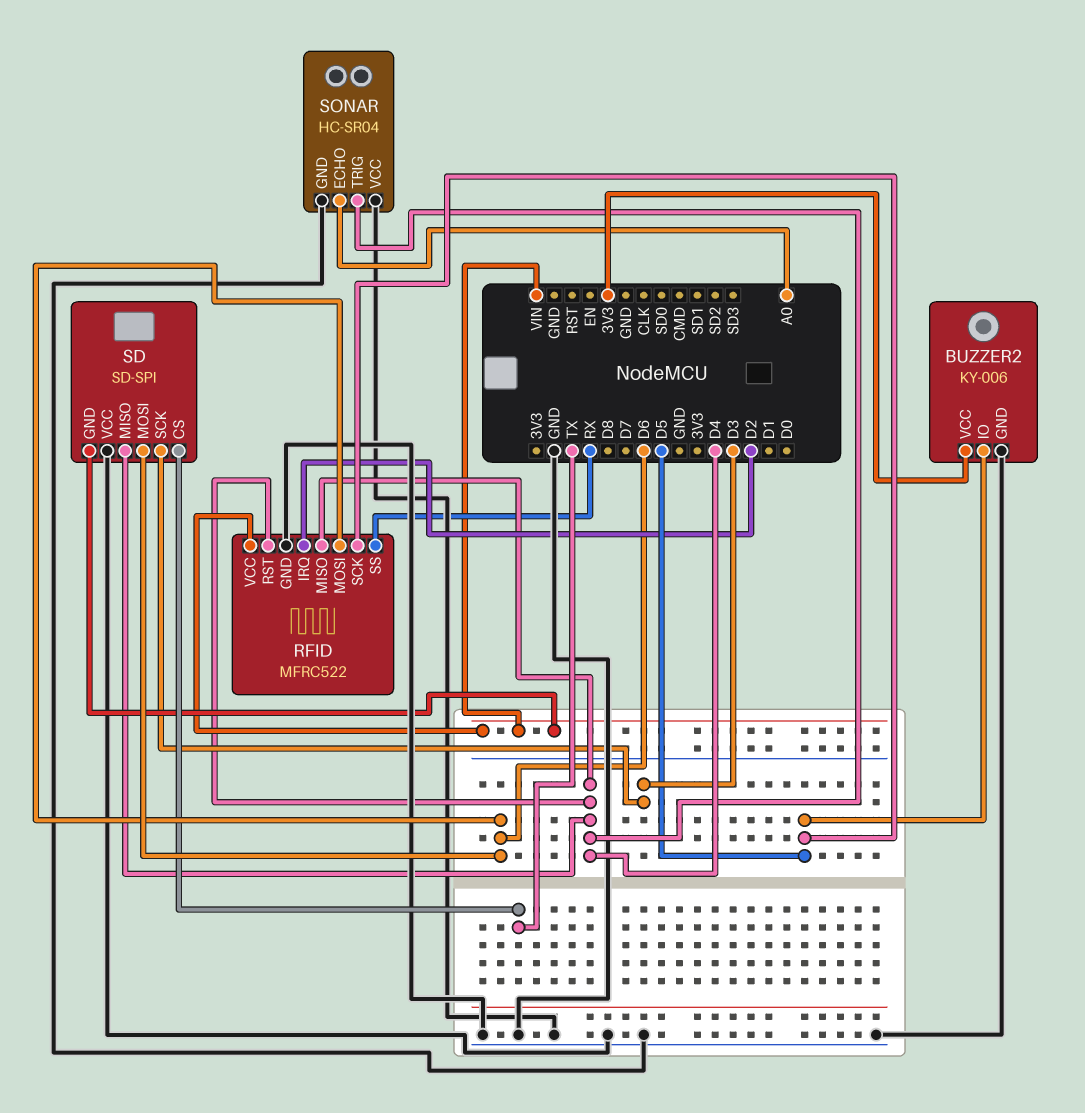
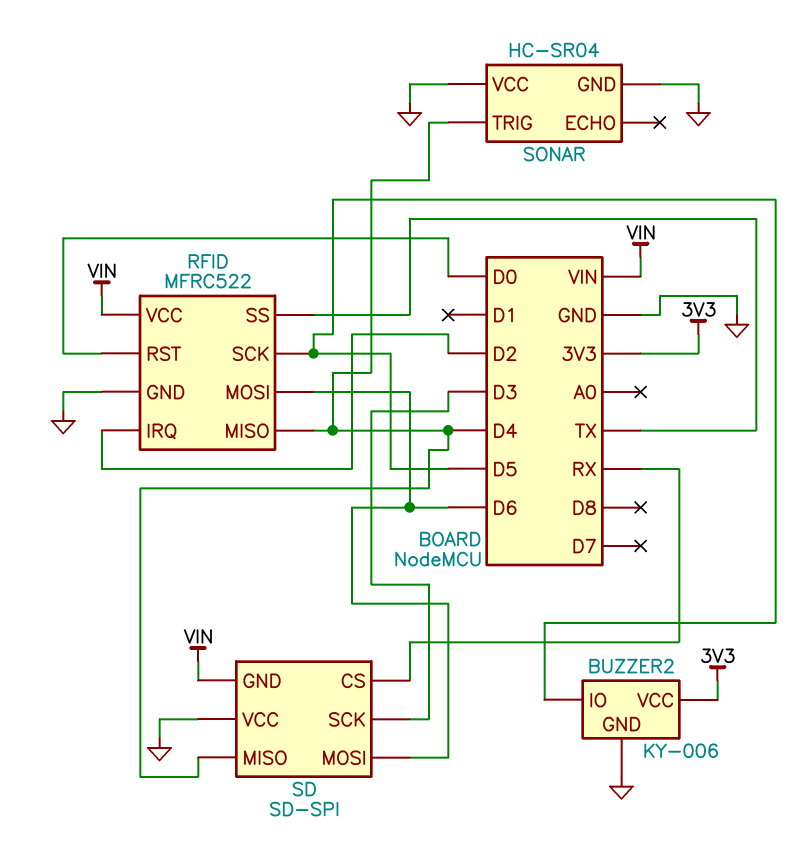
RFID pin RST: D4 -> D0
RFID pin SS: RX -> TX
SD pin CS: TX -> RX
SONAR pin ECHO: A0 -> none

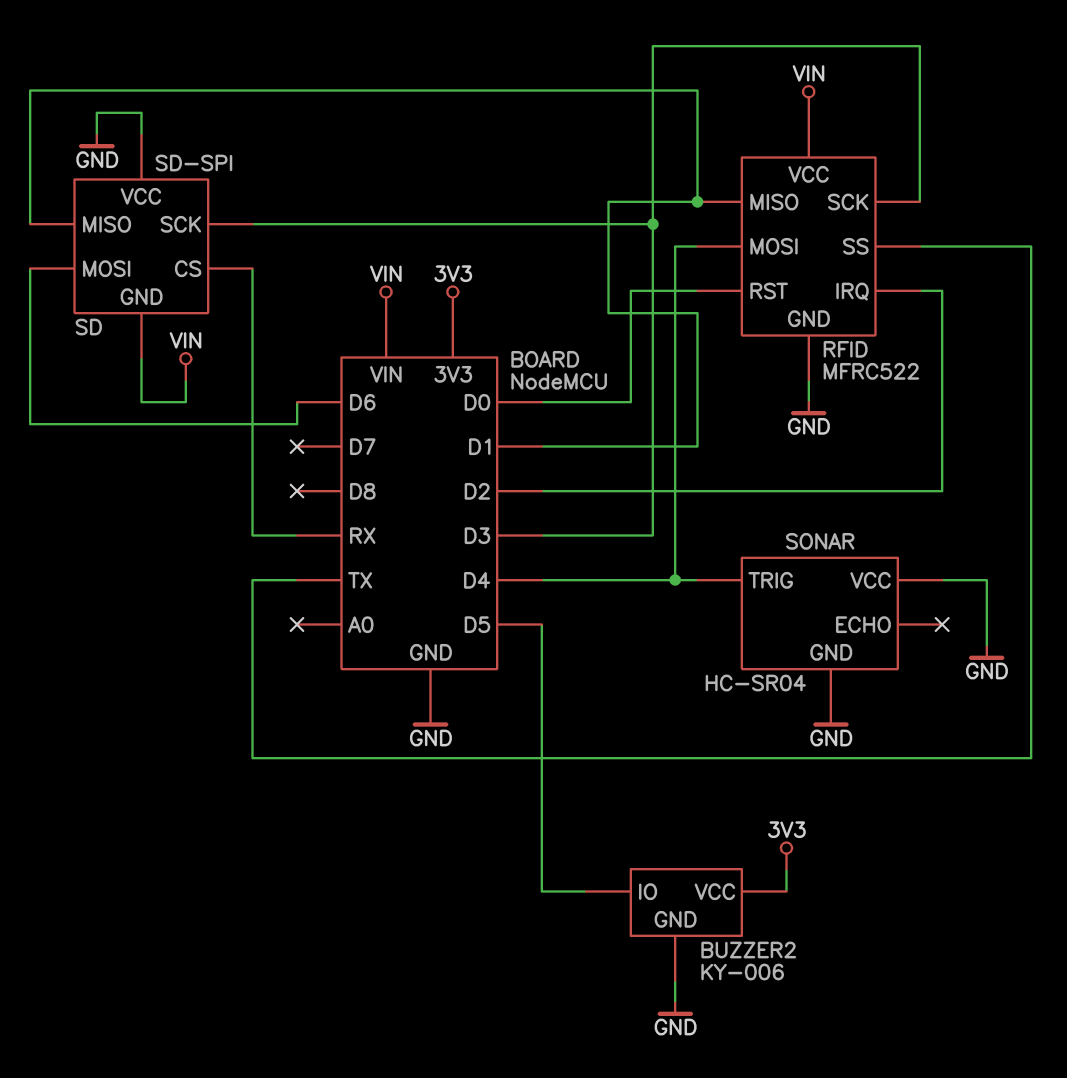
RFID pin MISO: D4 -> D1
RFID pin MOSI: D6 -> D4
RFID pin SCK: D5 -> D3
SD pin MISO: D4 -> D1

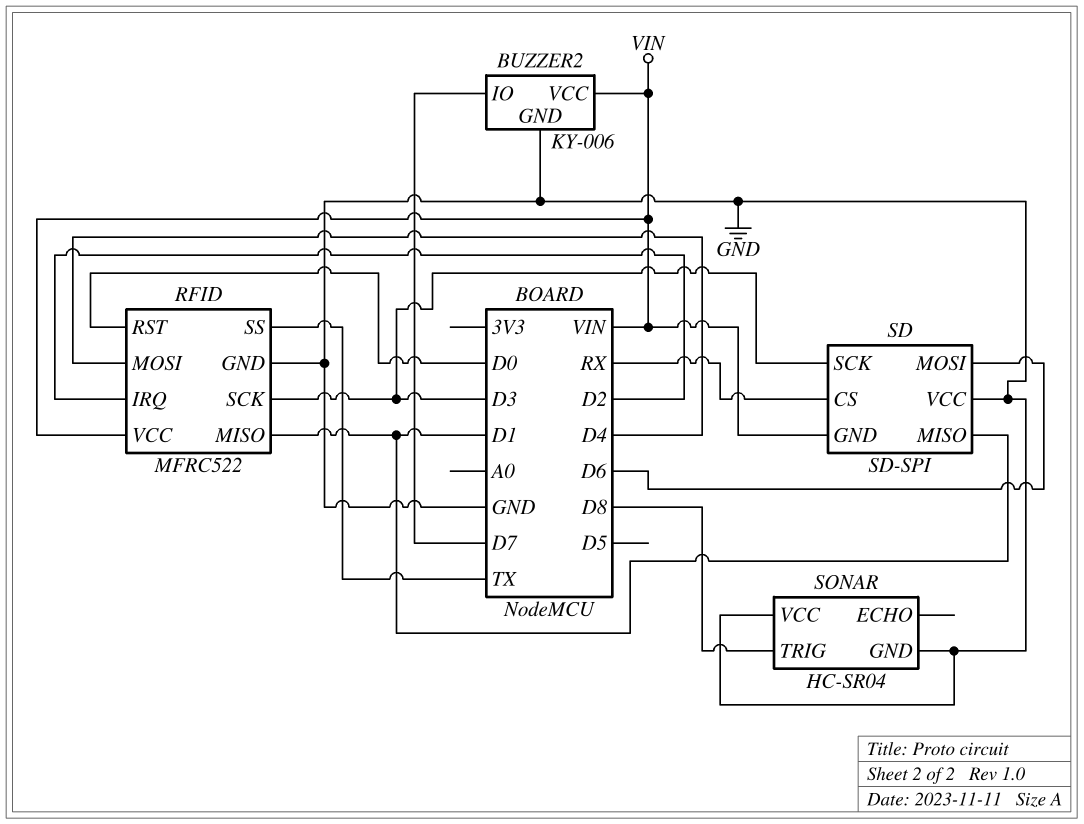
BUZZER2 pin IO: D5 -> D7
BUZZER2 pin VCC: 3V3 -> VIN
SONAR pin TRIG: D4 -> D8

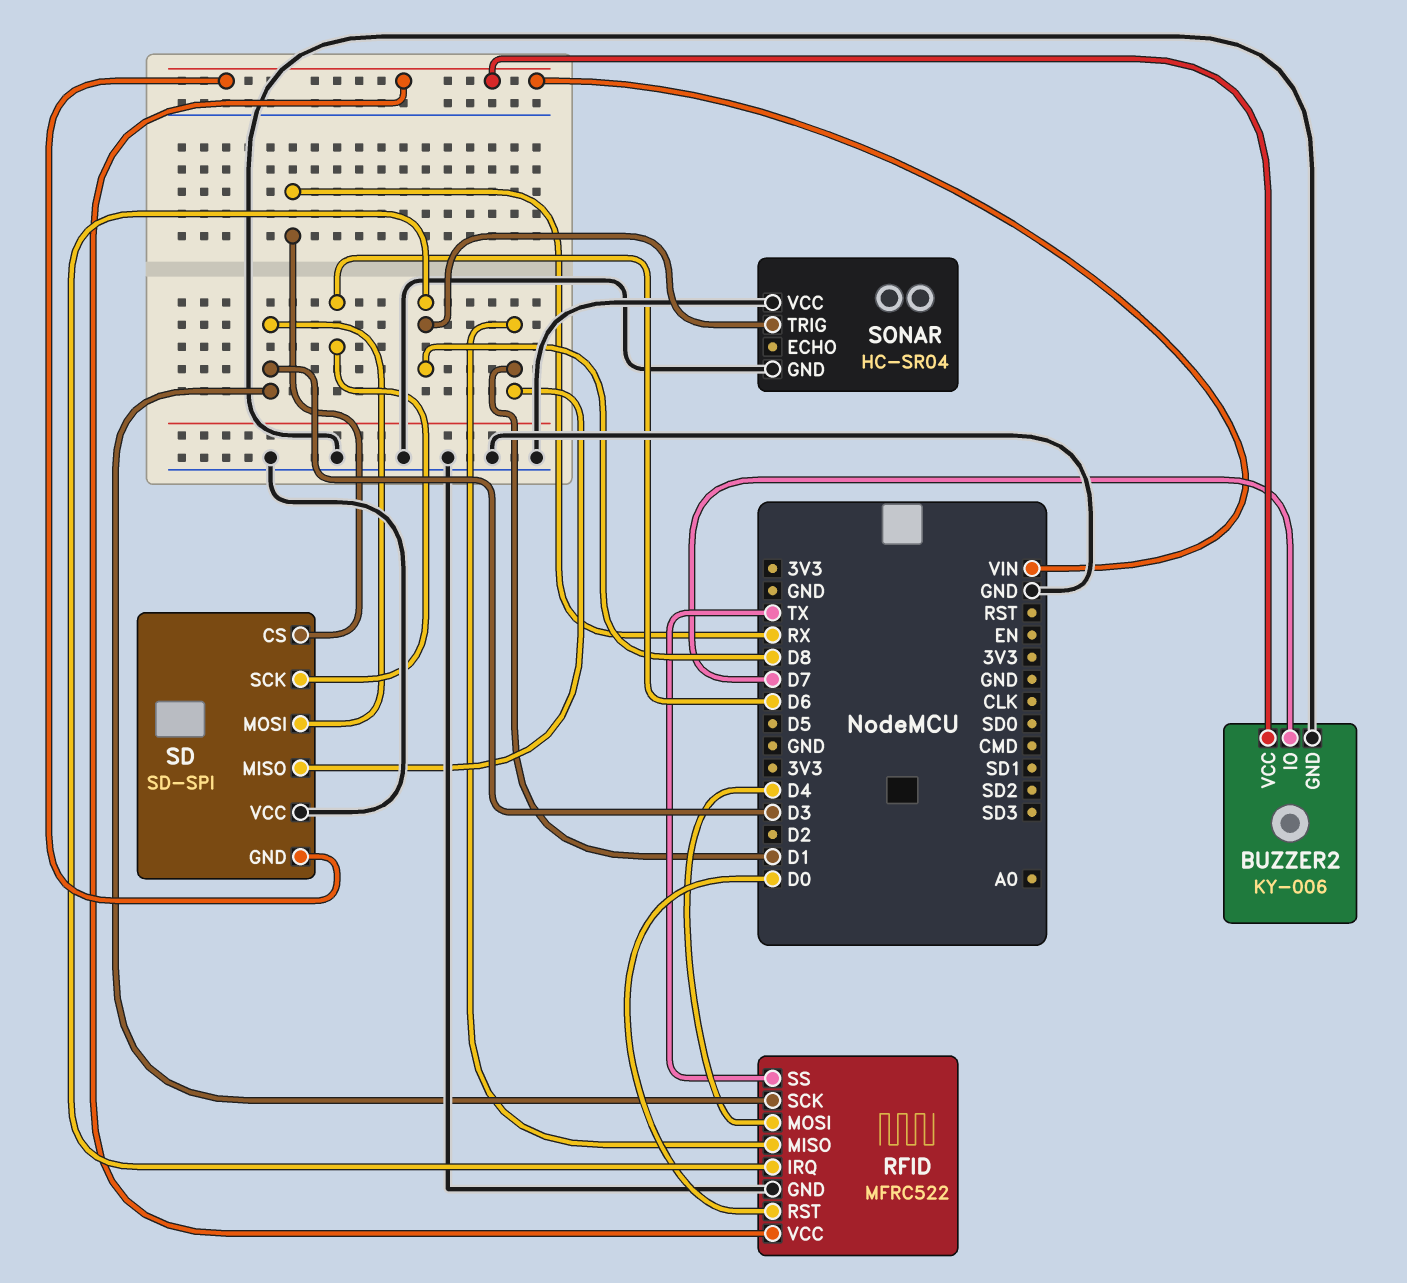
RFID pin IRQ: D2 -> D8
SD pin MOSI: D6 -> D3
SD pin SCK: D3 -> D6

